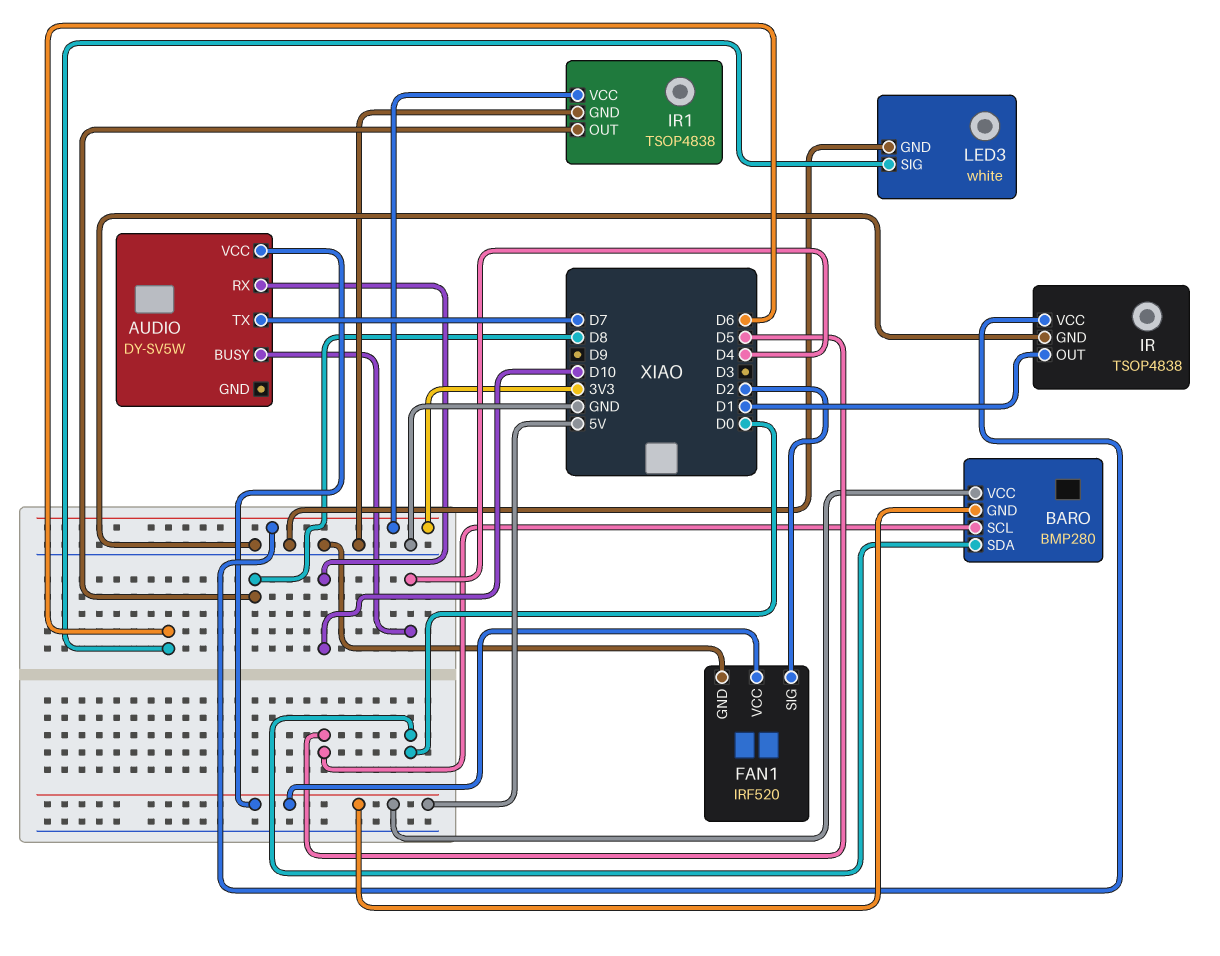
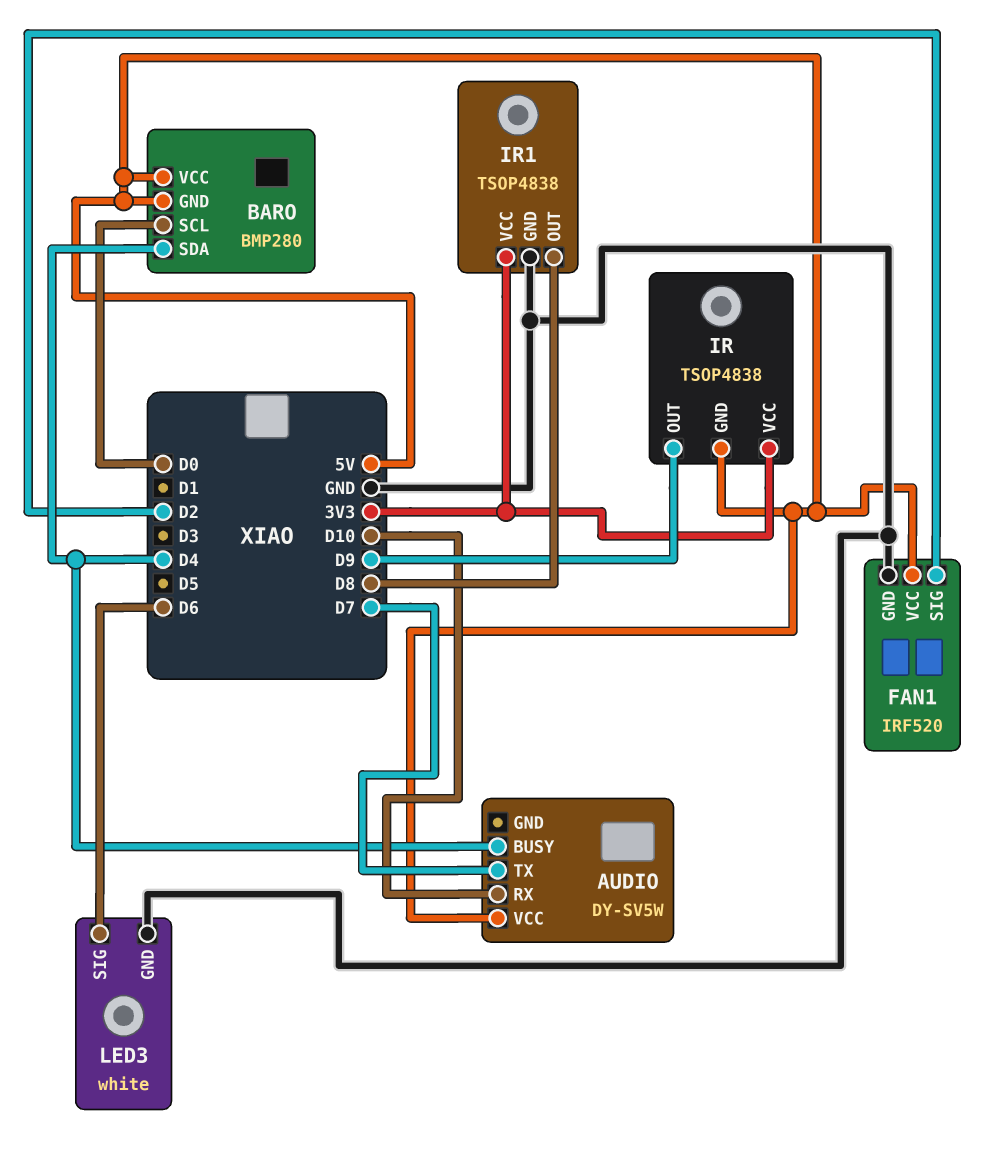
BARO pin SCL: D5 -> D0
BARO pin SDA: D0 -> D4
IR pin GND: GND -> 5V
IR pin OUT: D1 -> D9

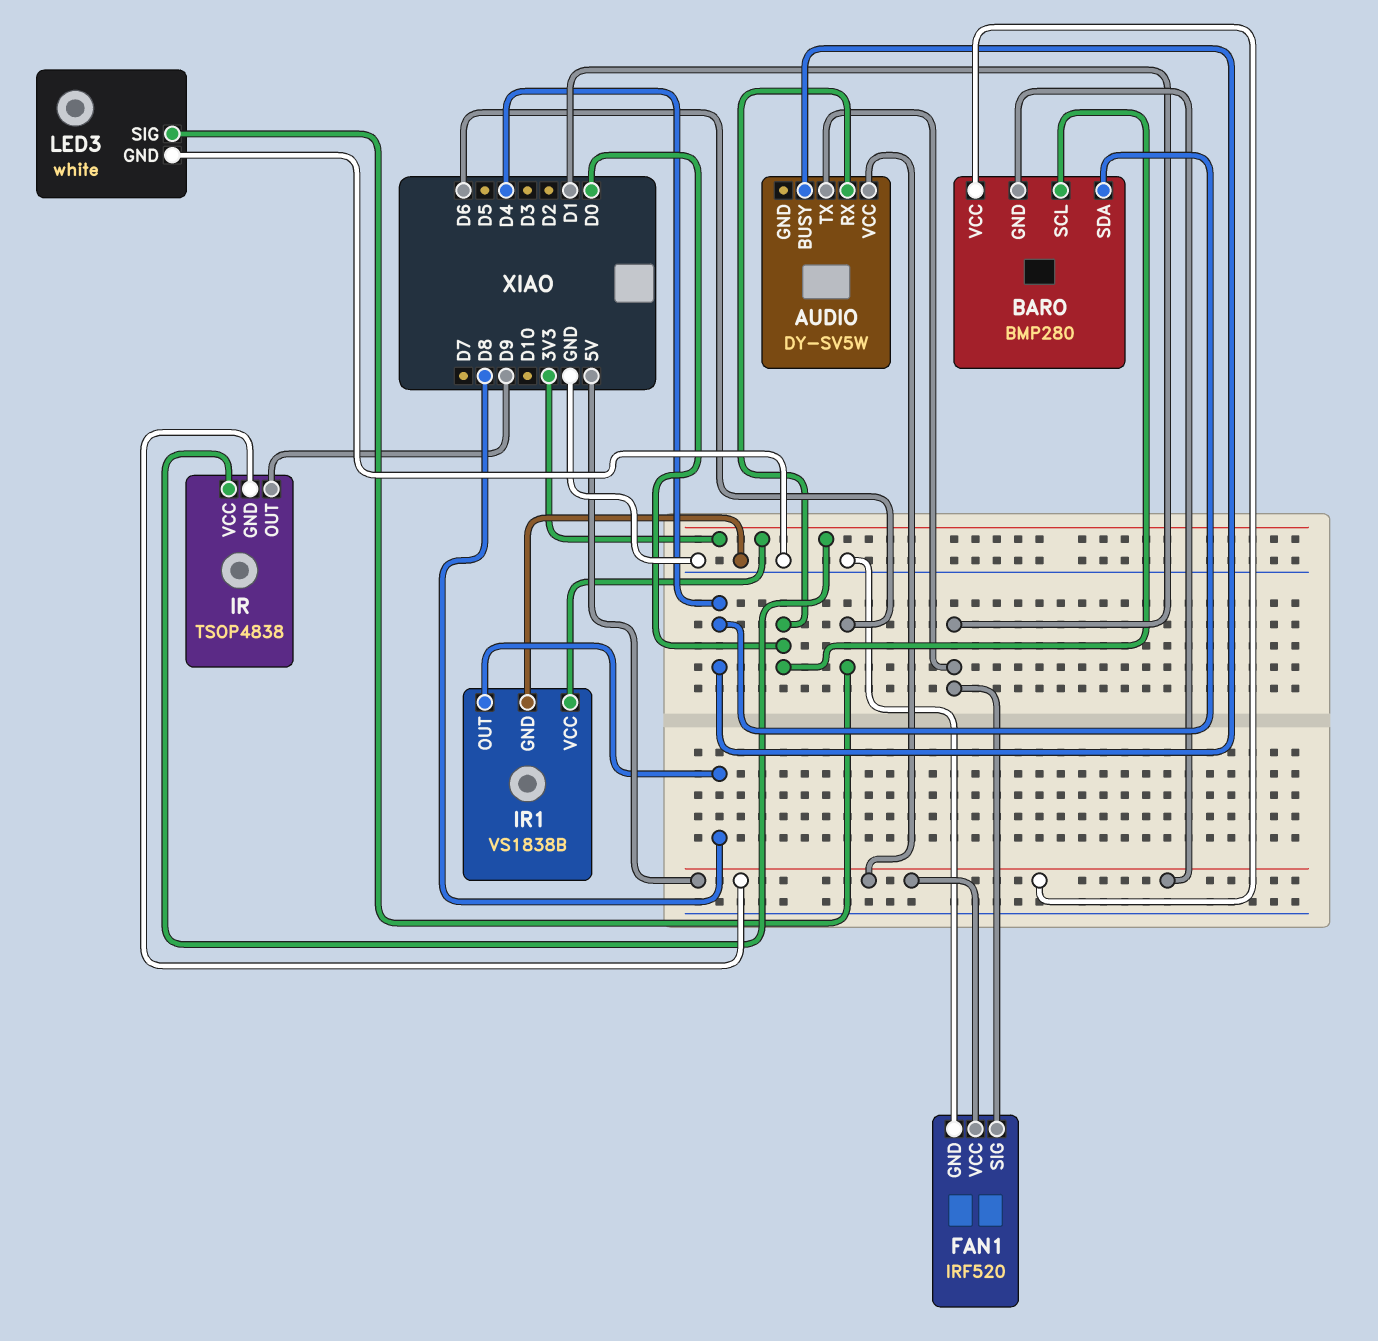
AUDIO pin RX: D10 -> D0
AUDIO pin TX: D7 -> D1
FAN1 pin SIG: D2 -> D1
IR1: TSOP4838 -> VS1838B

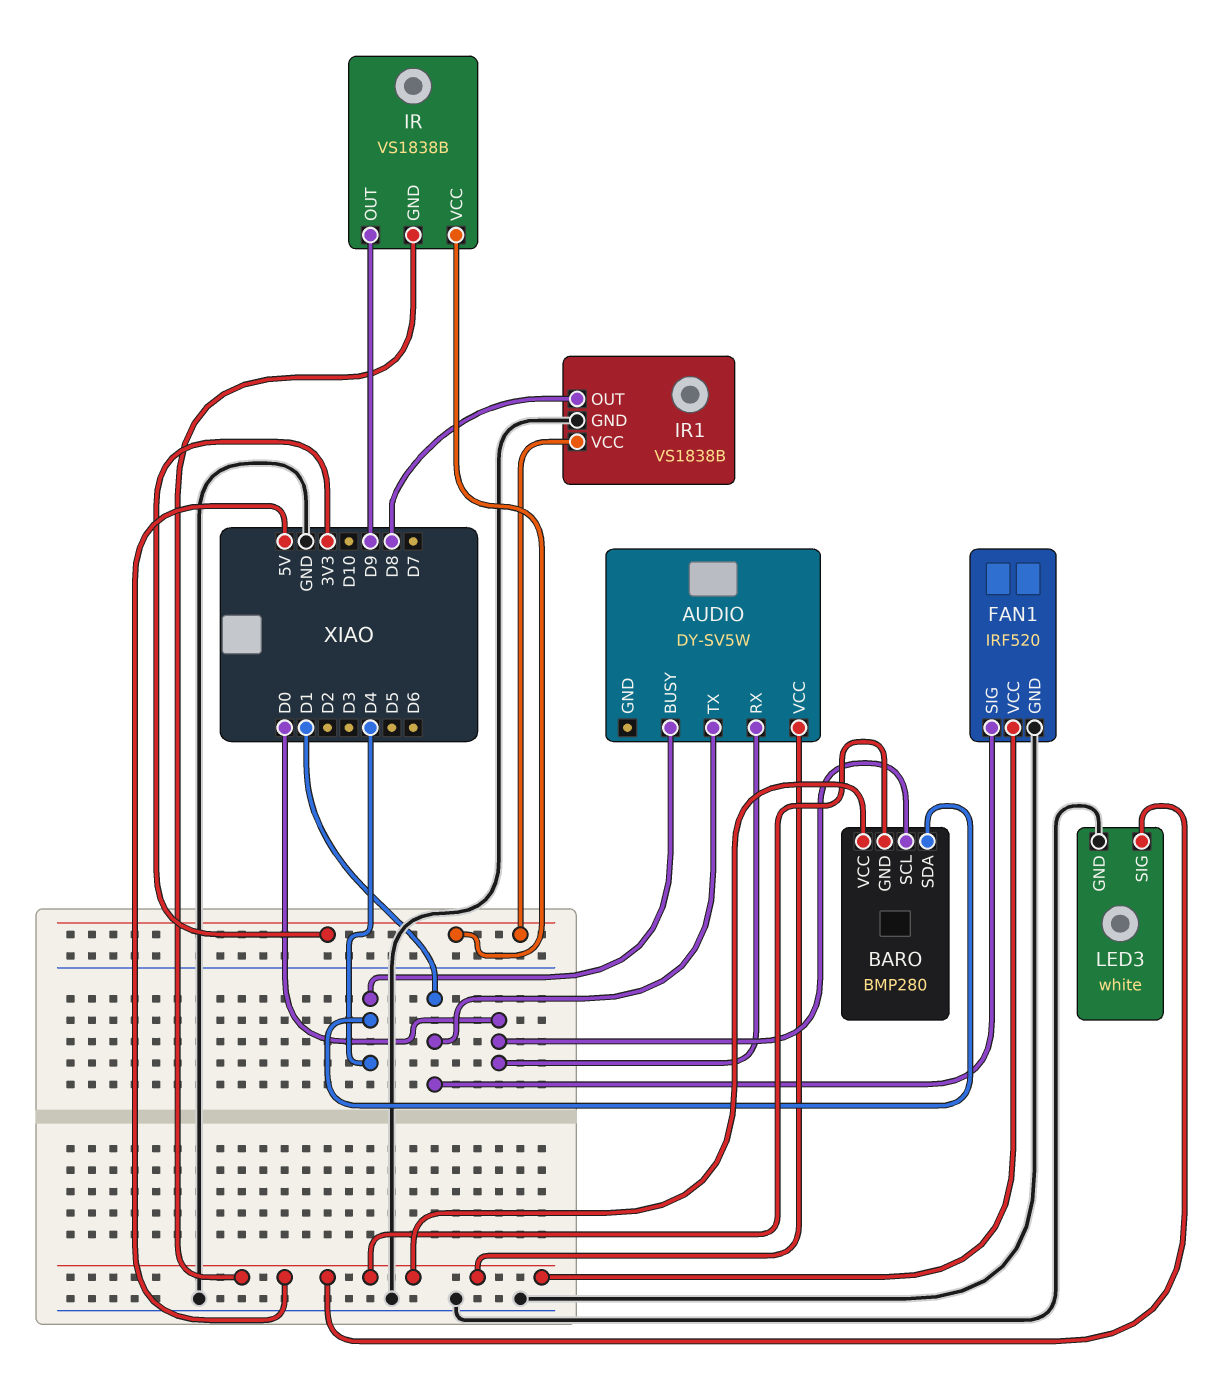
IR: TSOP4838 -> VS1838B
LED3 pin SIG: D6 -> 5V

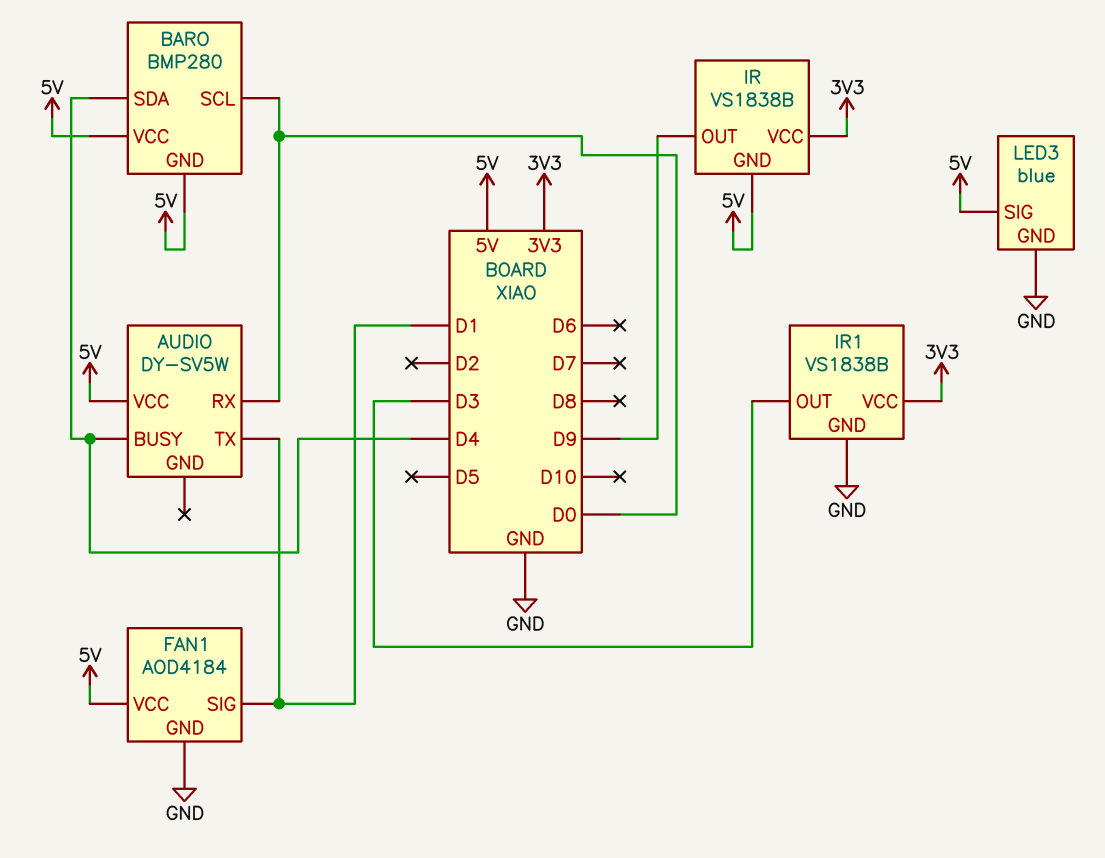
FAN1: IRF520 -> AOD4184
IR1 pin OUT: D8 -> D3
LED3: white -> blue

